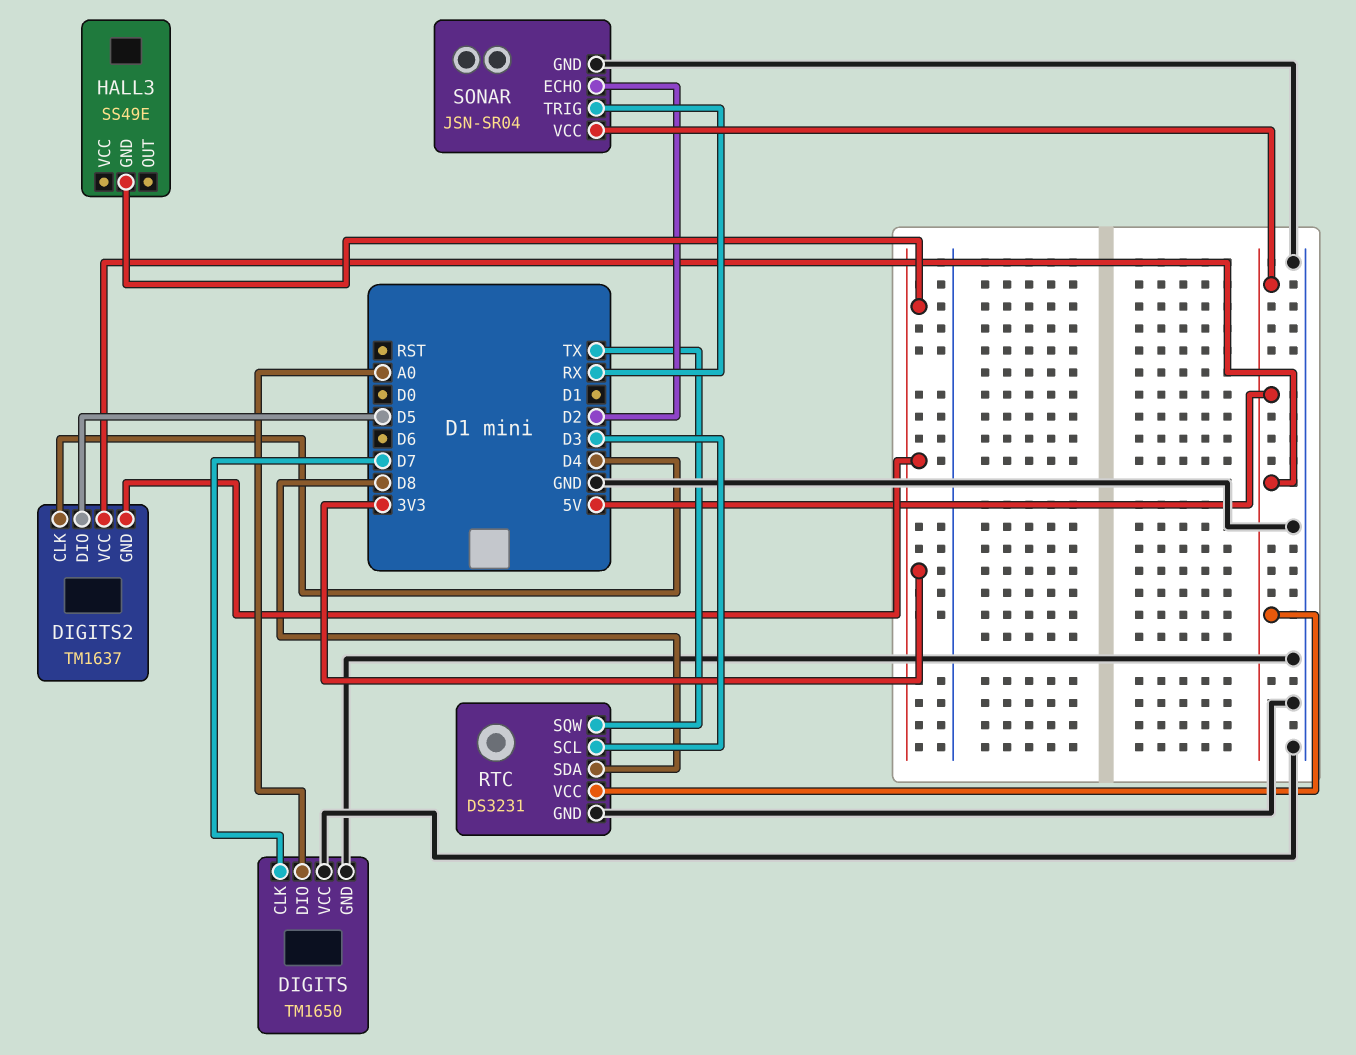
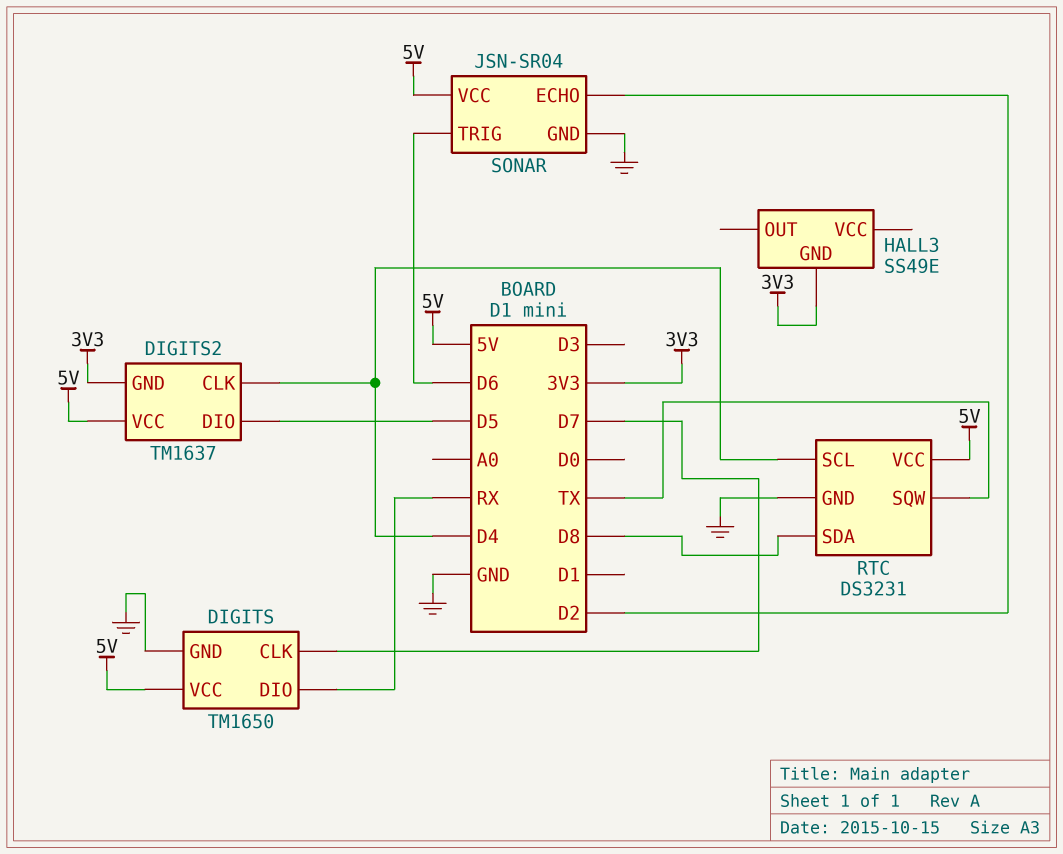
DIGITS pin DIO: A0 -> RX
DIGITS pin VCC: GND -> 5V
RTC pin SCL: D3 -> D4
SONAR pin TRIG: RX -> D6

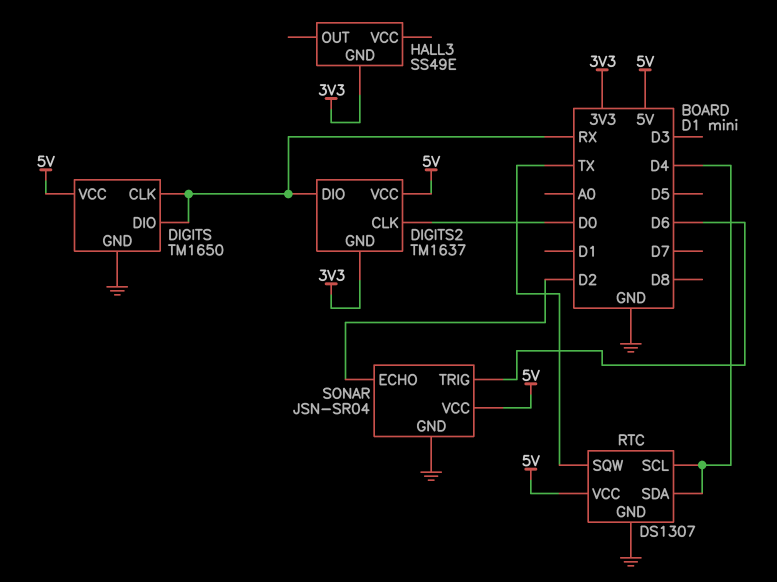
DIGITS pin CLK: D7 -> RX
DIGITS2 pin CLK: D4 -> D0
DIGITS2 pin DIO: D5 -> RX
RTC: DS3231 -> DS1307
RTC pin SDA: D8 -> D4

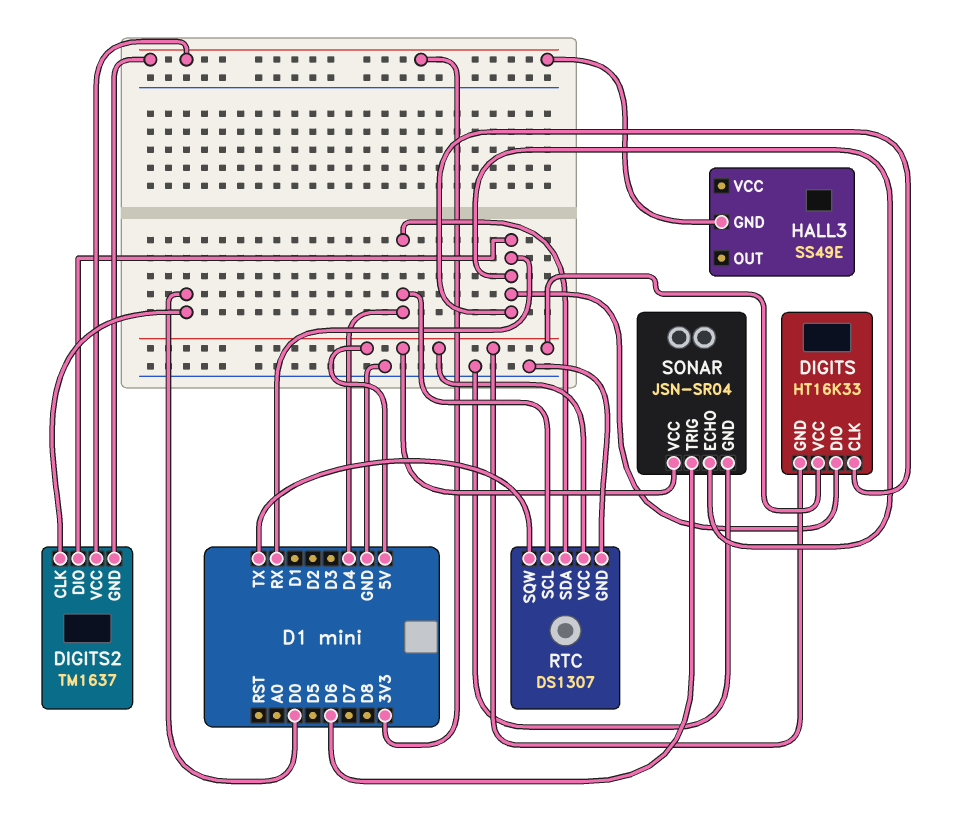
DIGITS: TM1650 -> HT16K33
DIGITS pin GND: GND -> 5V
DIGITS2 pin VCC: 5V -> 3V3
SONAR pin ECHO: D2 -> RX

